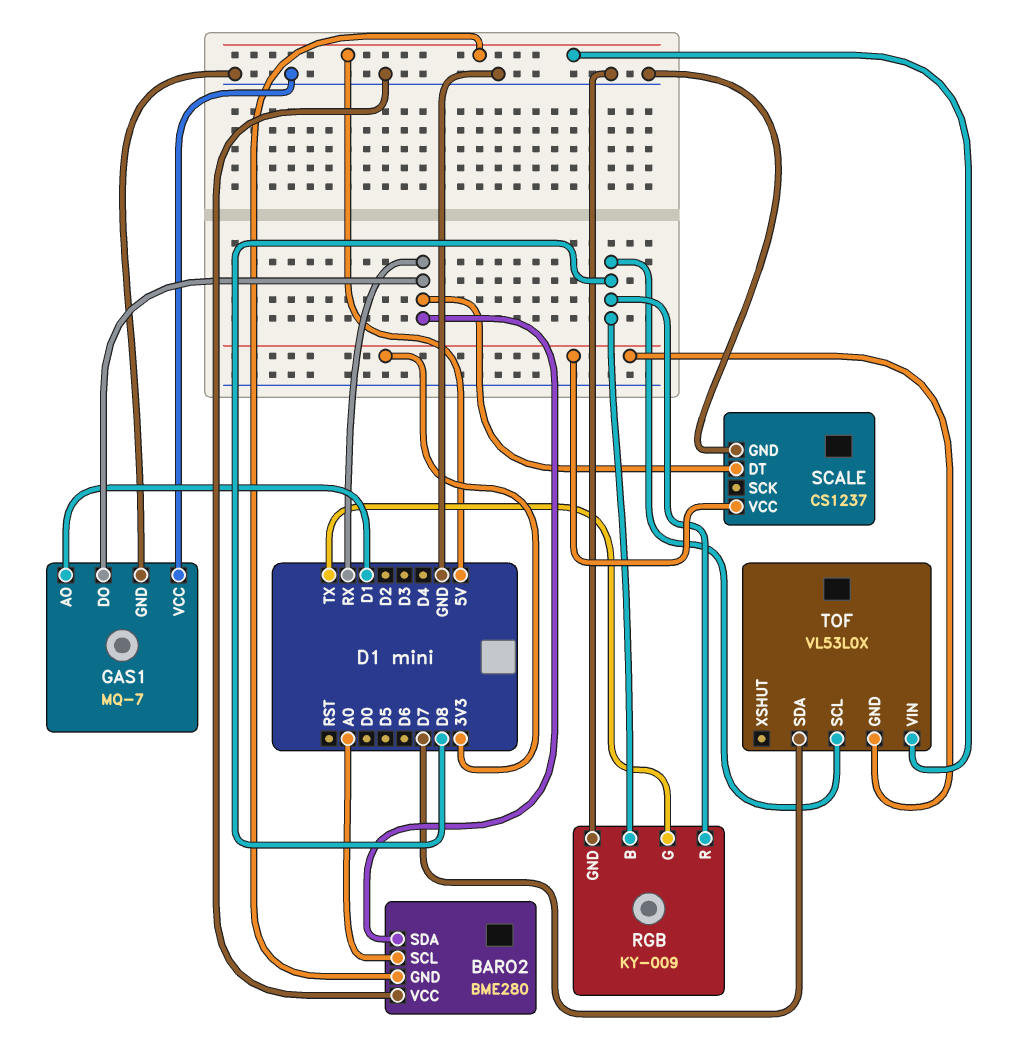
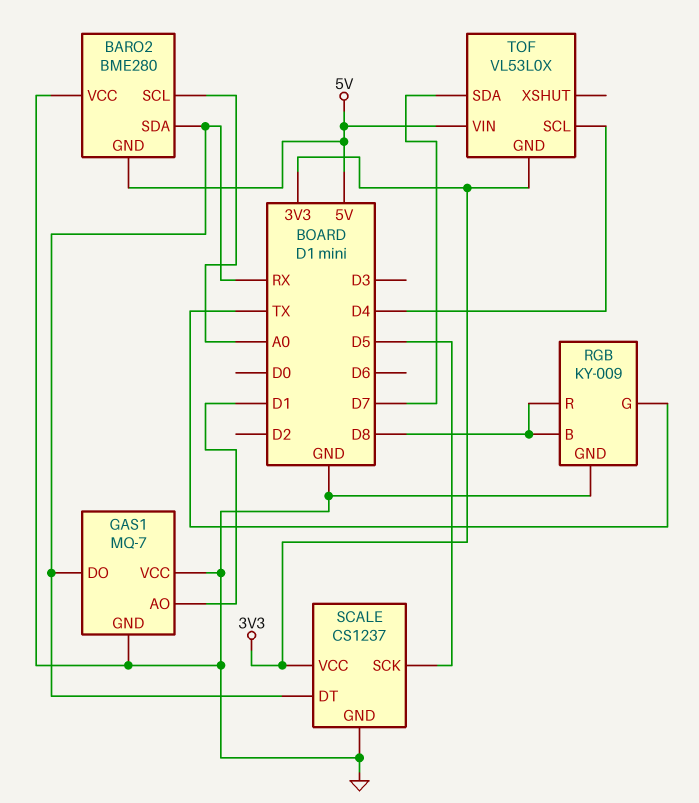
SCALE pin SCK: none -> D5
TOF pin SCL: D8 -> D4

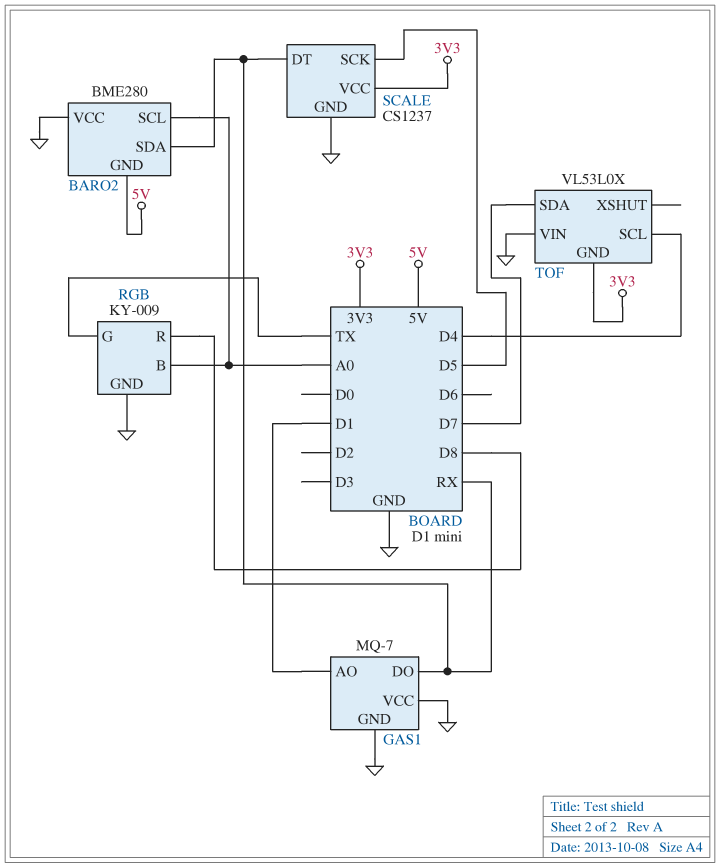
RGB pin B: D8 -> A0
TOF pin VIN: 5V -> GND

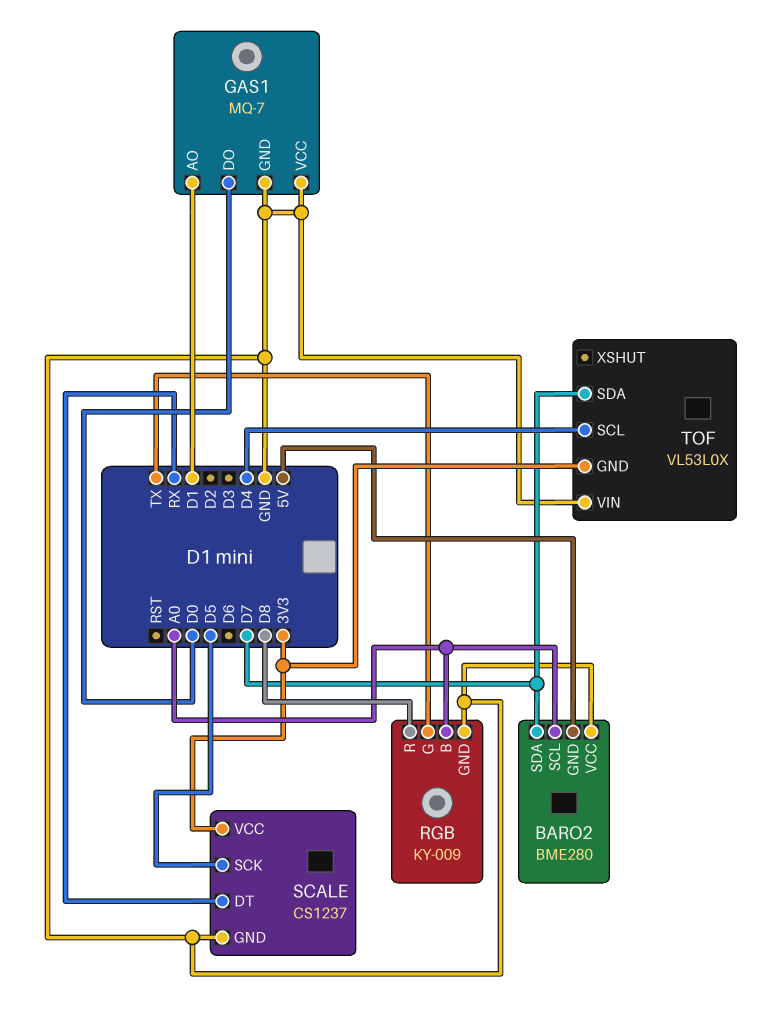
BARO2 pin SDA: RX -> D7
GAS1 pin DO: RX -> D0

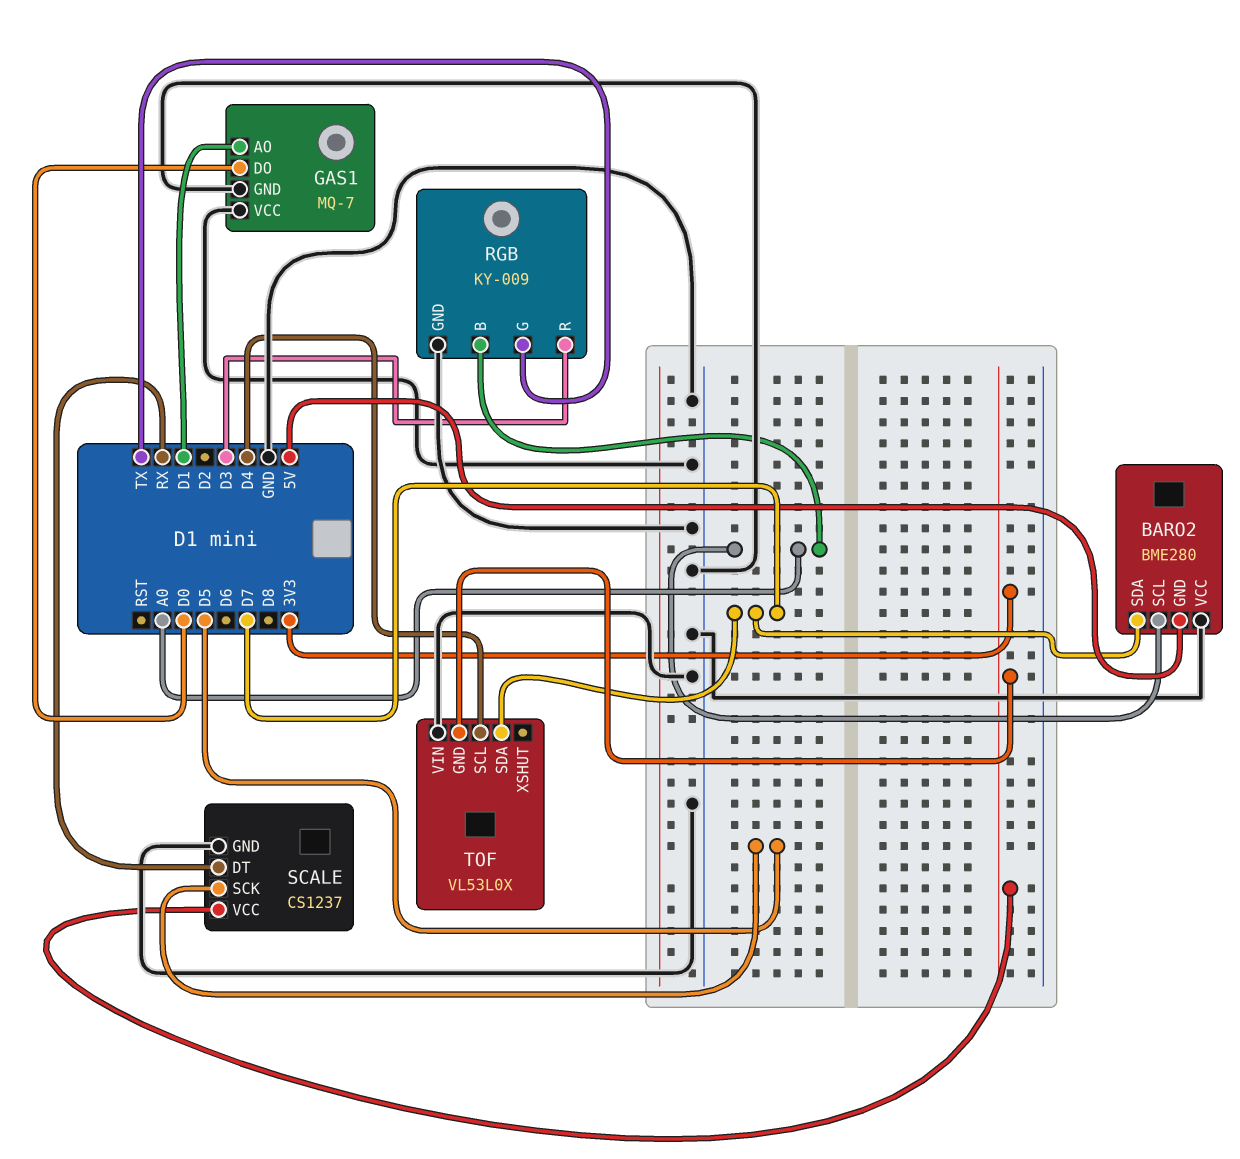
RGB pin R: D8 -> D3

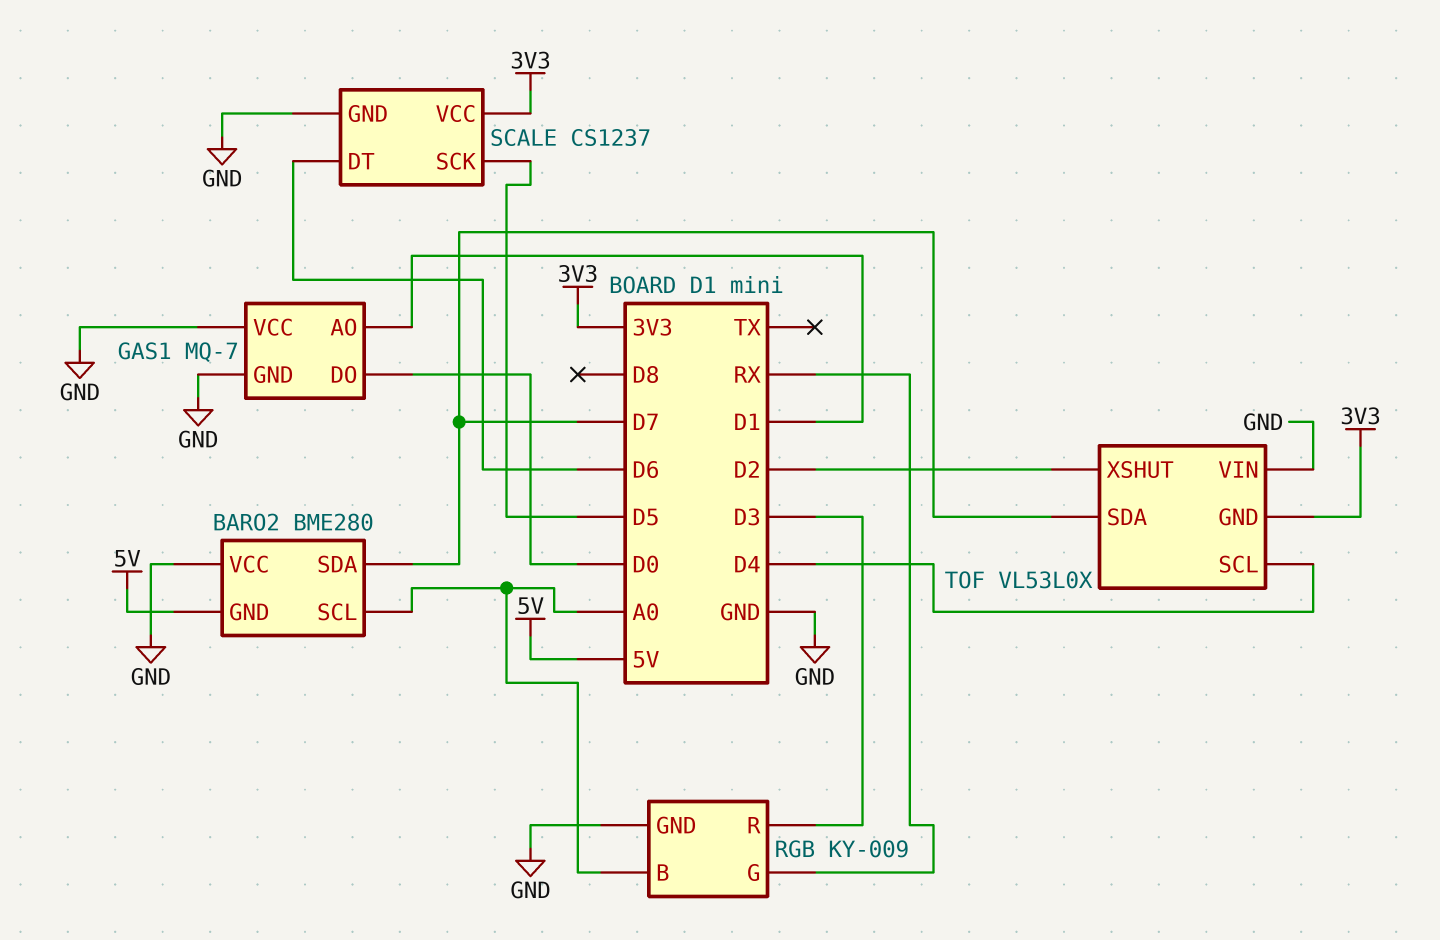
RGB pin G: TX -> RX
SCALE pin DT: RX -> D6
TOF pin XSHUT: none -> D2

